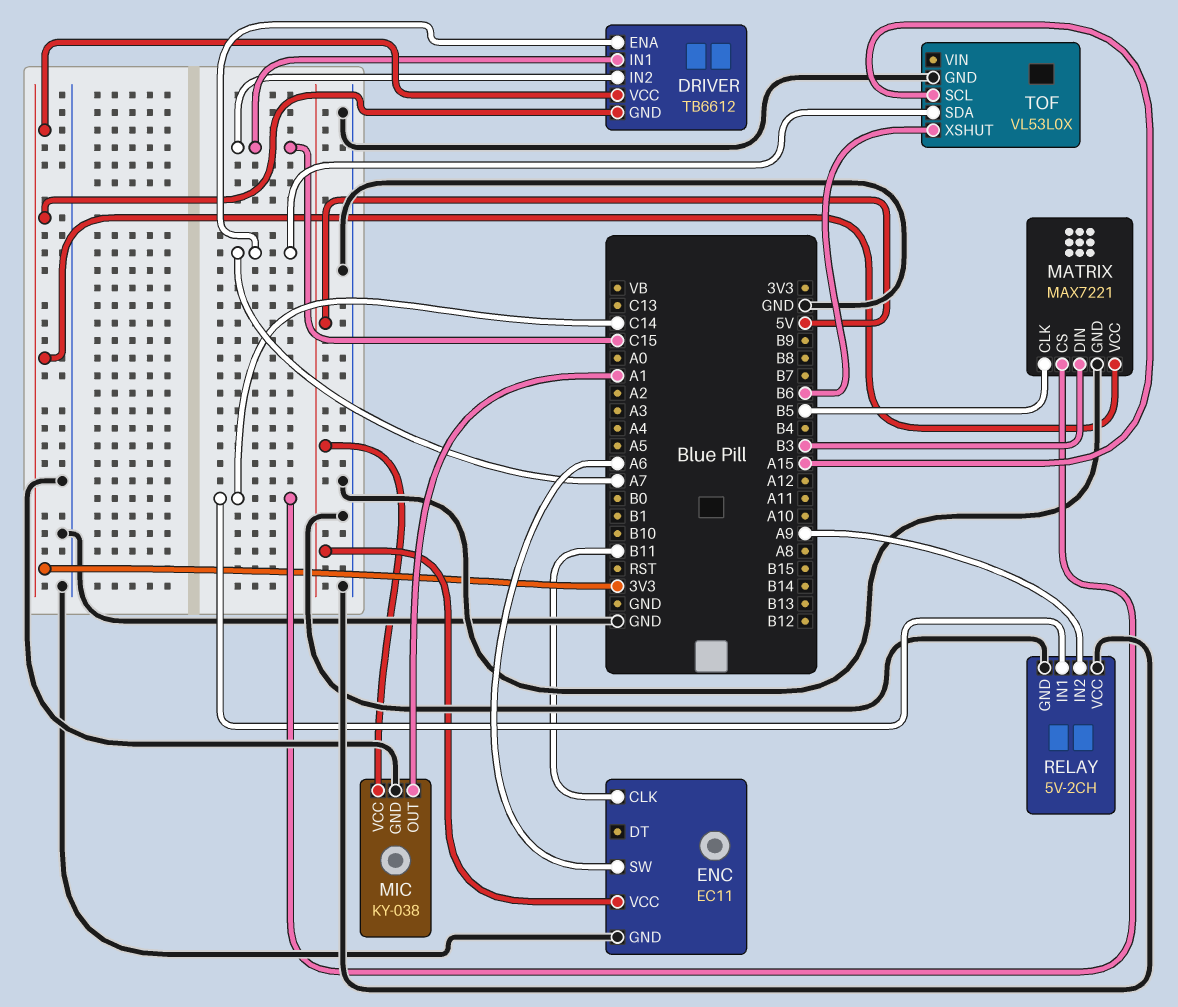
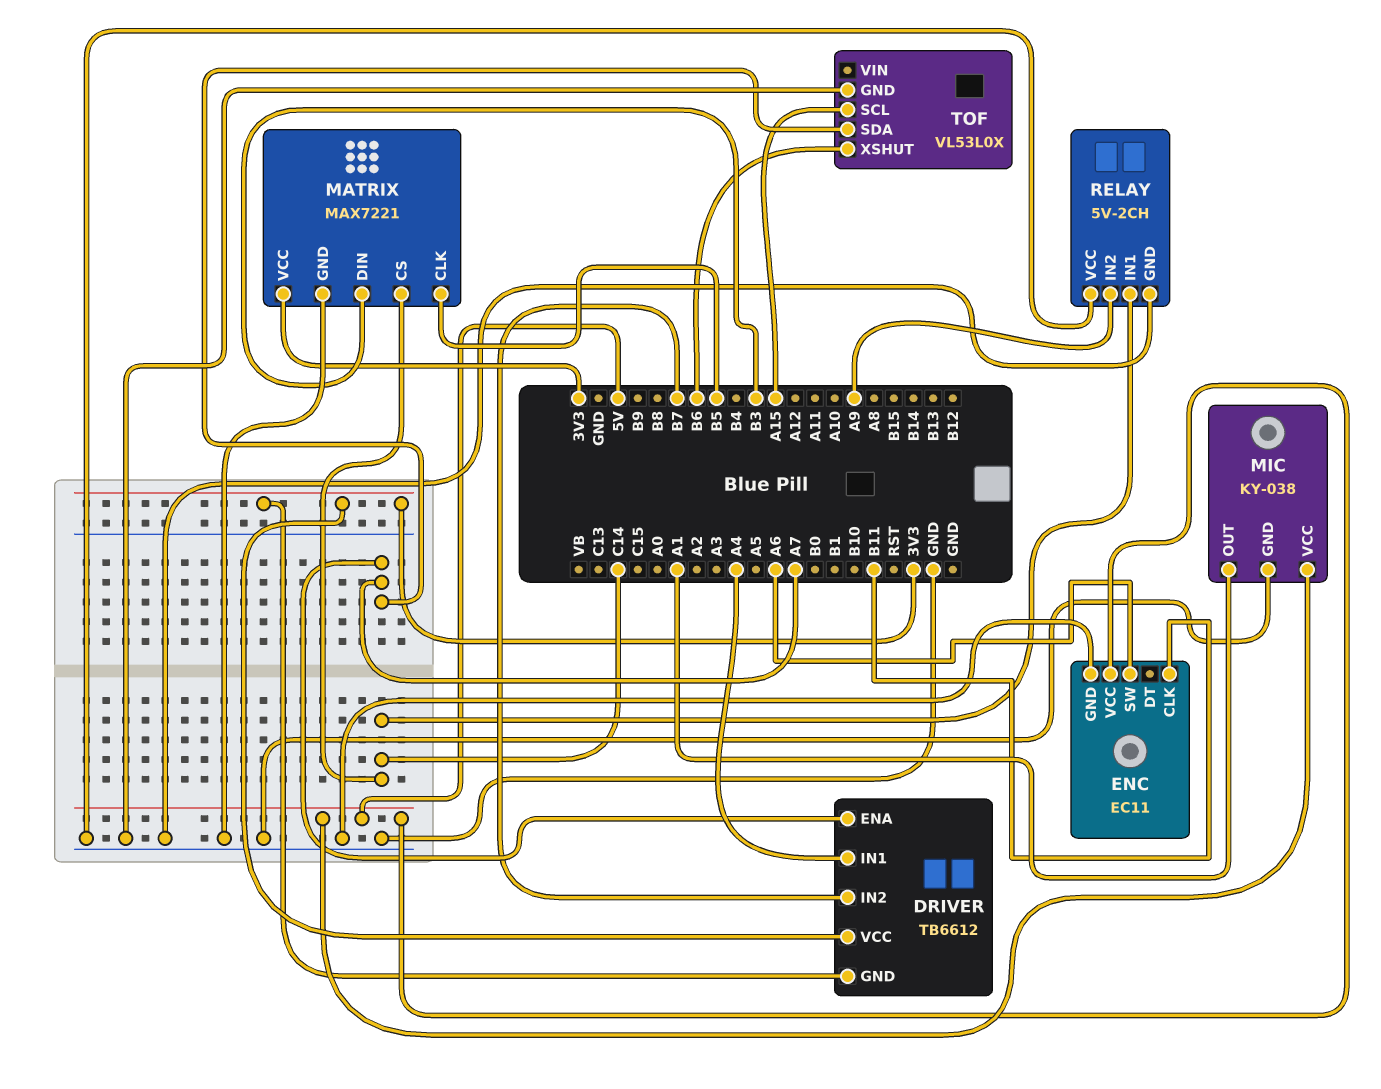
DRIVER pin IN1: C15 -> A4
DRIVER pin IN2: C15 -> B7

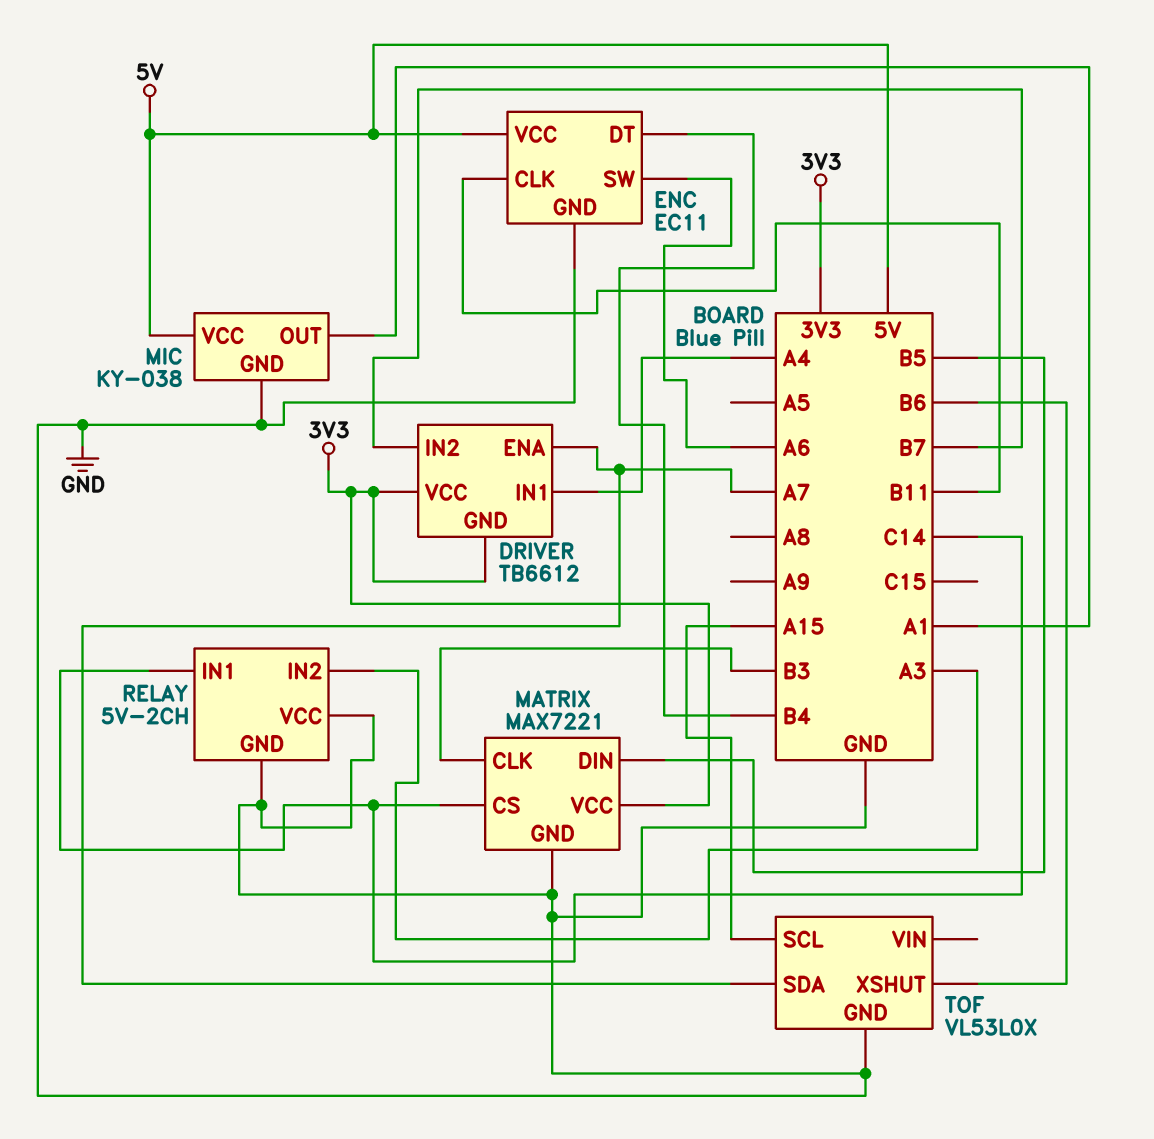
ENC pin DT: none -> B4
MATRIX pin CLK: B5 -> B3
MATRIX pin DIN: B3 -> B5
RELAY pin IN2: A9 -> A3

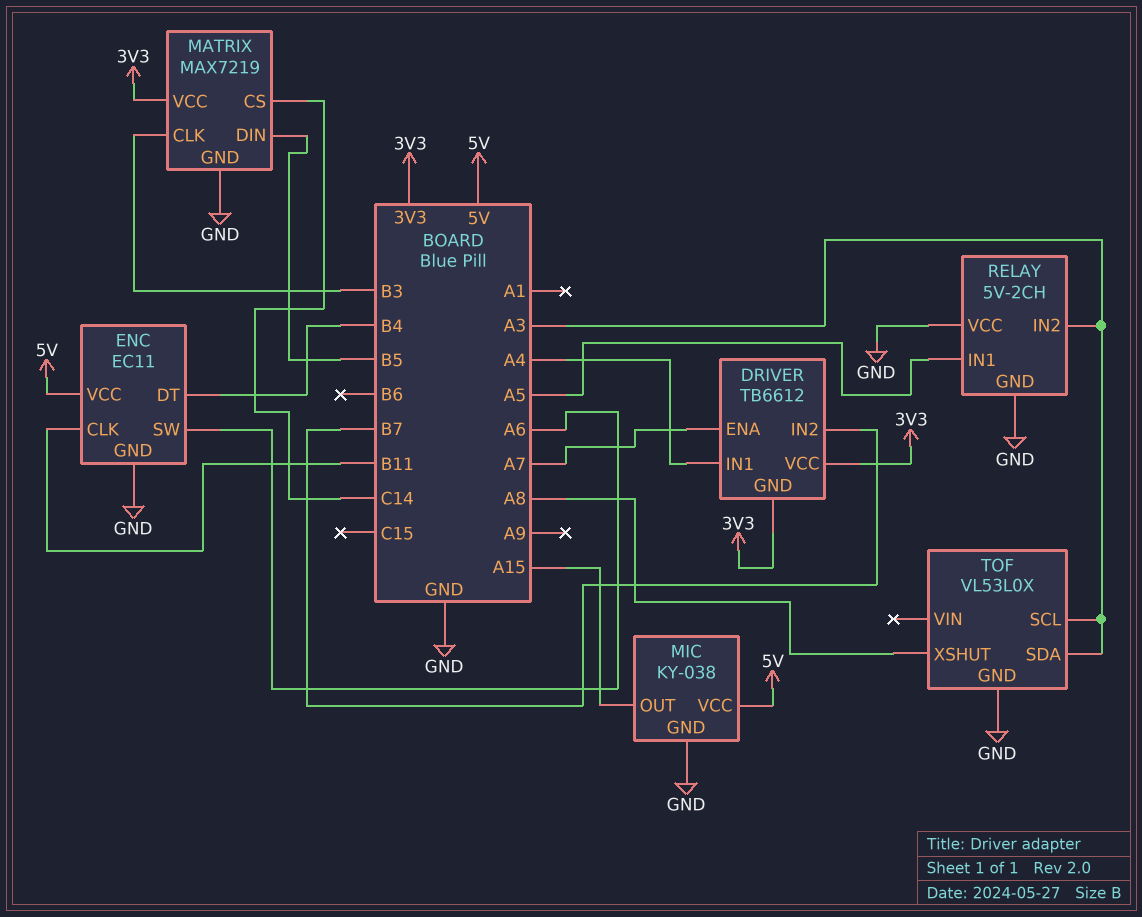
MATRIX: MAX7221 -> MAX7219
MIC pin OUT: A1 -> A15
RELAY pin IN1: C14 -> A5
TOF pin SCL: A15 -> A3
TOF pin SDA: A7 -> A3
TOF pin XSHUT: B6 -> A8

